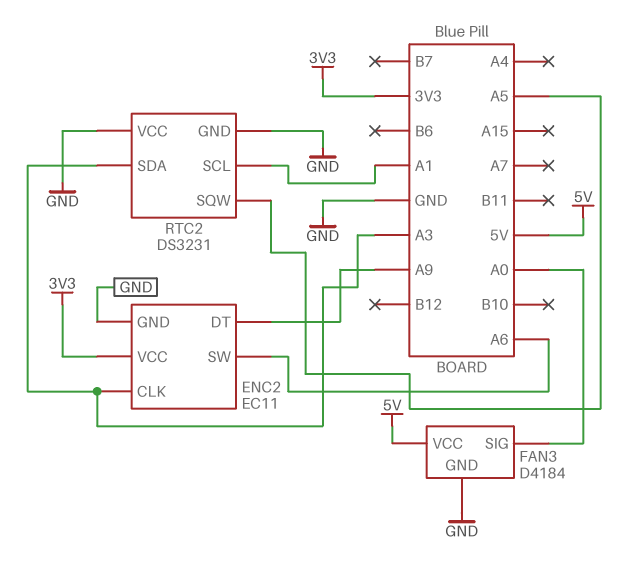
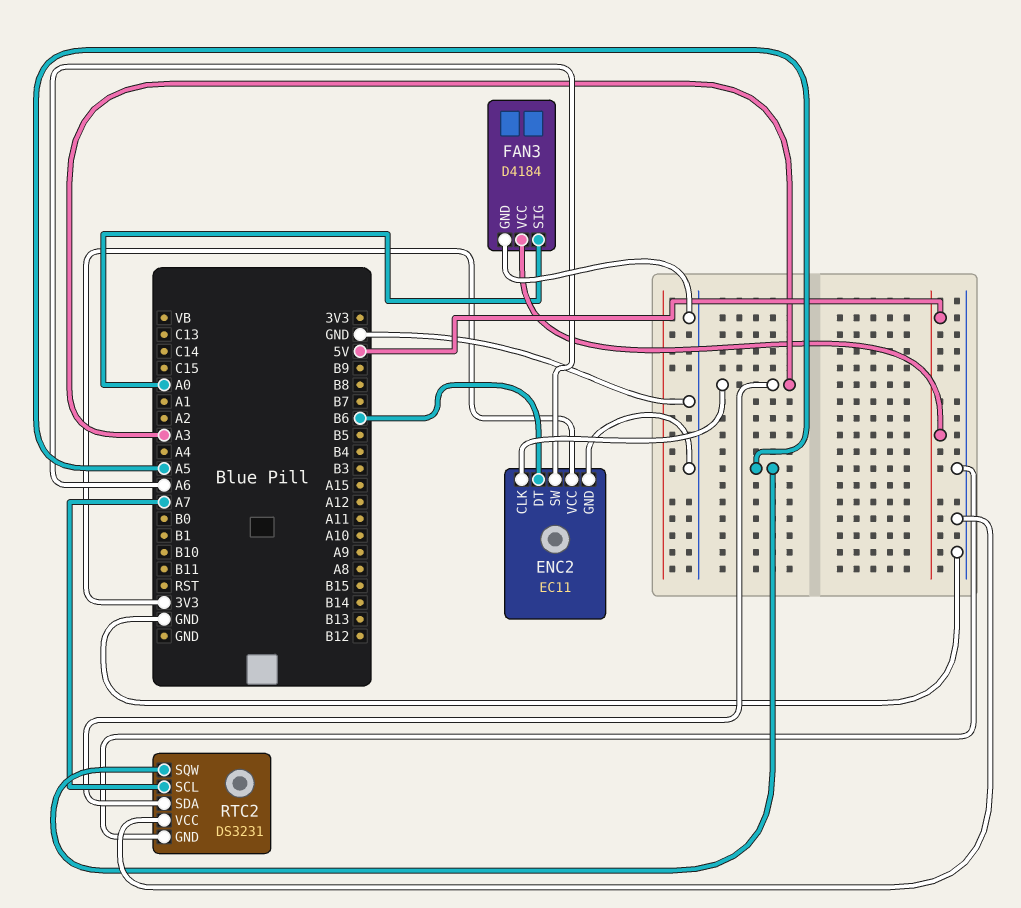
ENC2 pin DT: A9 -> B6
RTC2 pin SCL: A1 -> A7

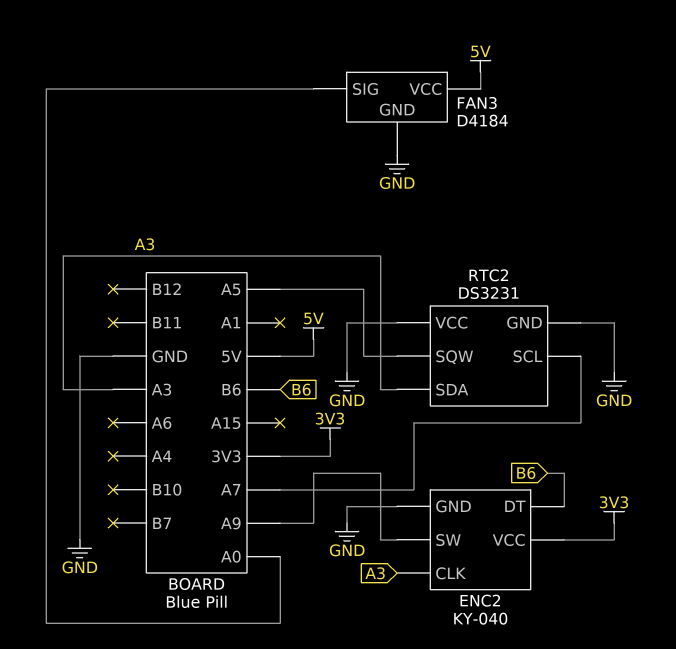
ENC2: EC11 -> KY-040
ENC2 pin SW: A6 -> A9

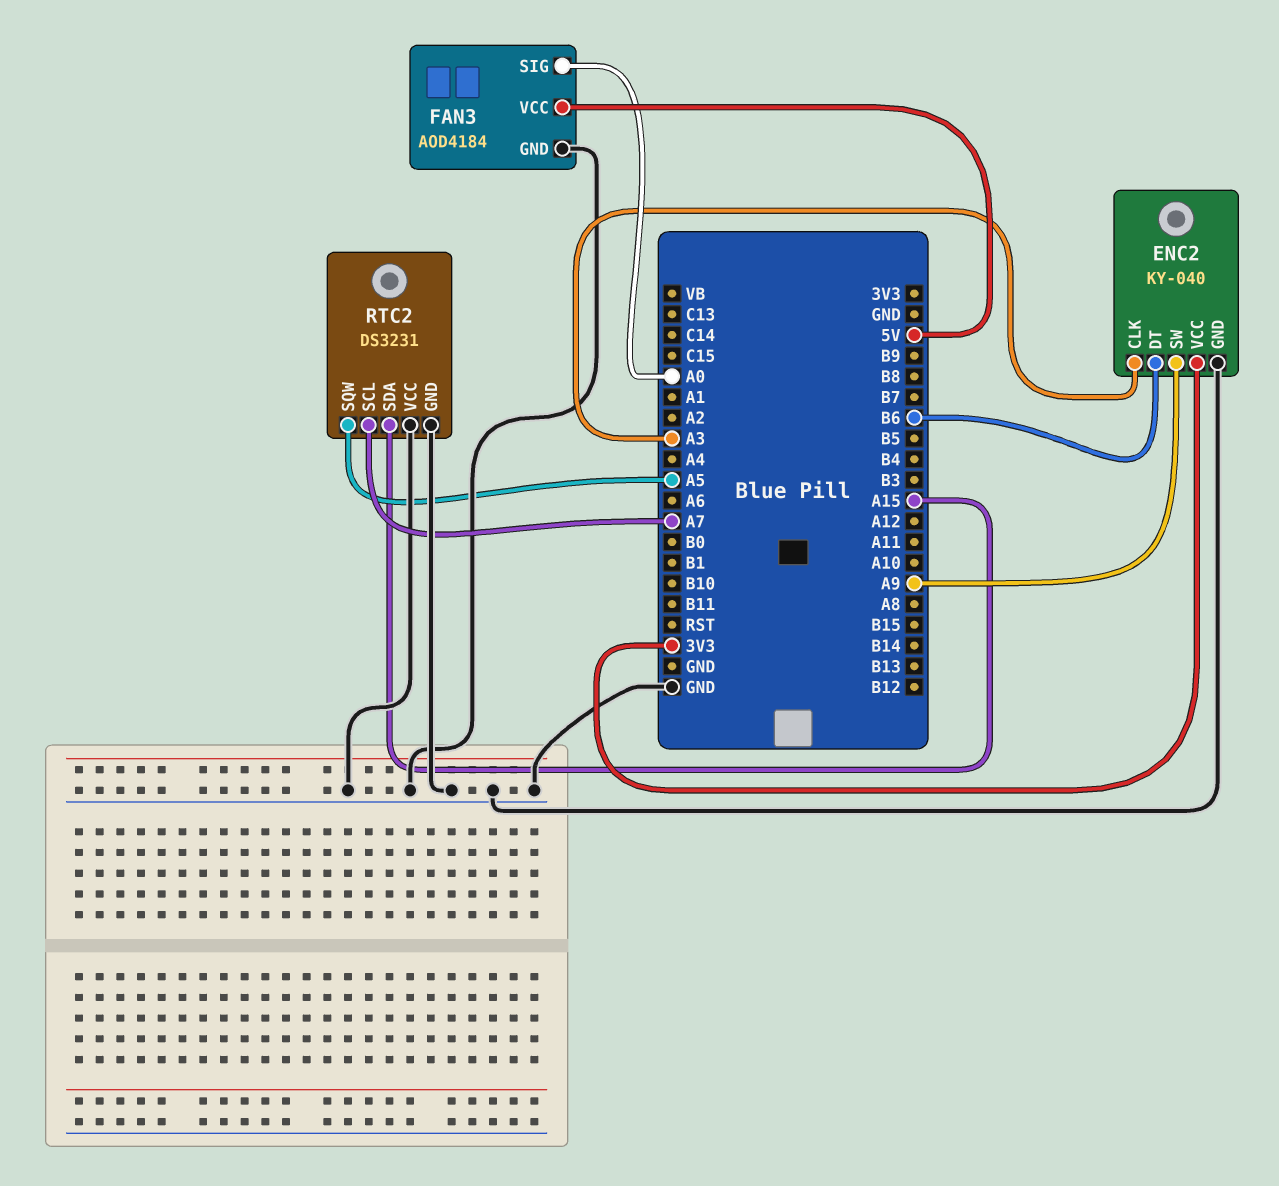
FAN3: D4184 -> AOD4184
RTC2 pin SDA: A3 -> A15

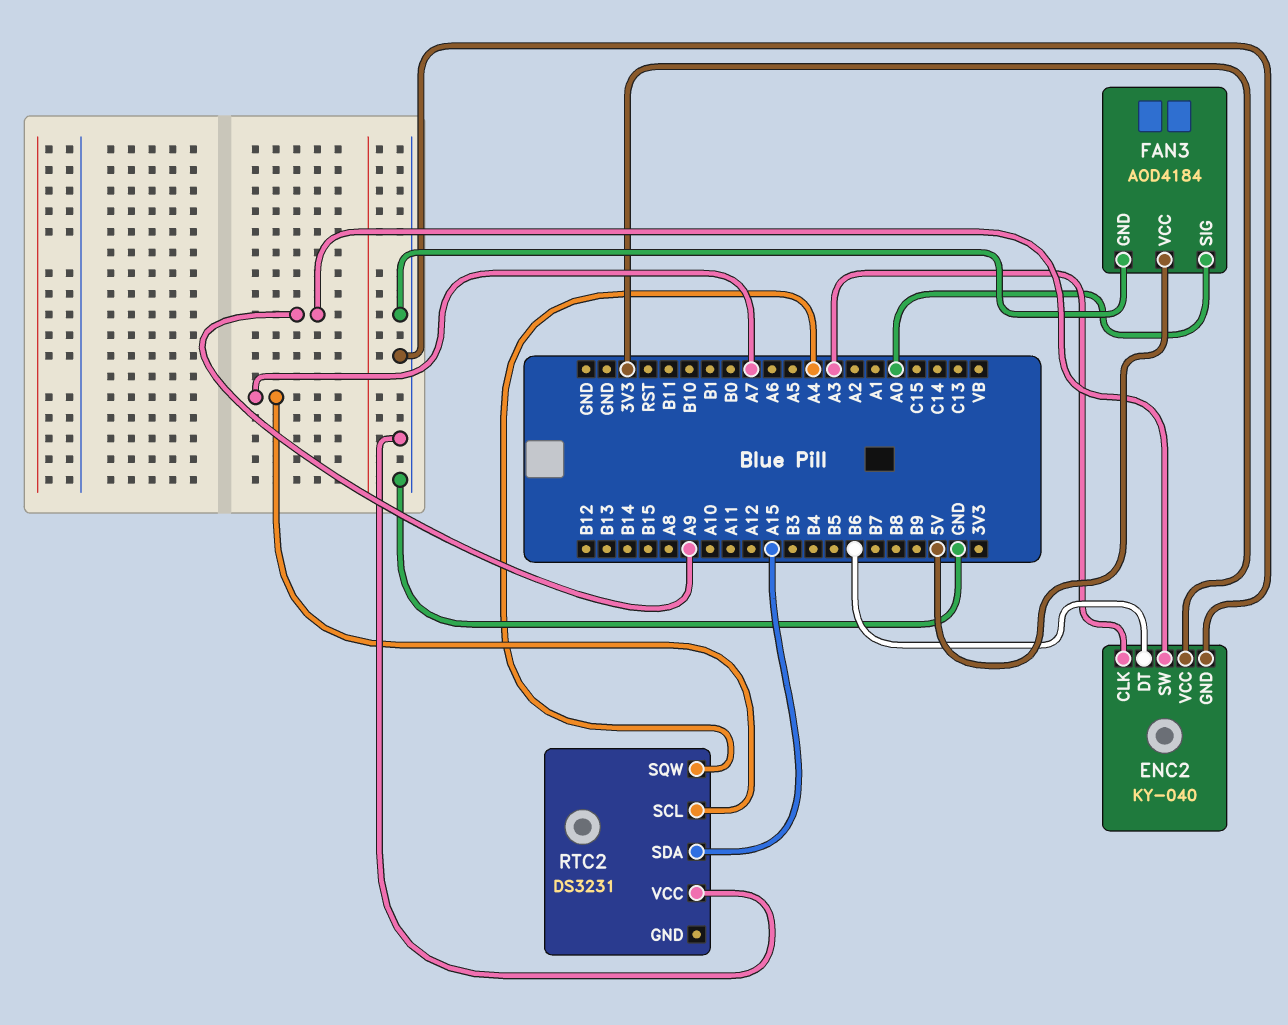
RTC2 pin GND: GND -> none
RTC2 pin SQW: A5 -> A4

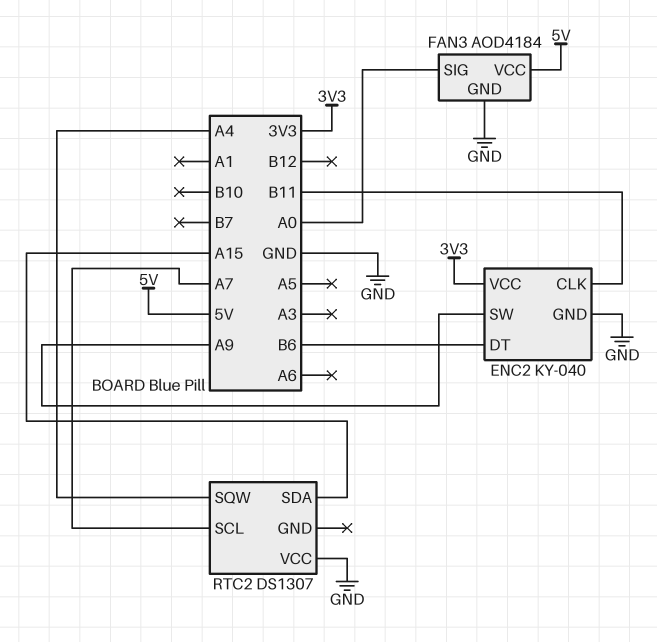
ENC2 pin CLK: A3 -> B11
RTC2: DS3231 -> DS1307

